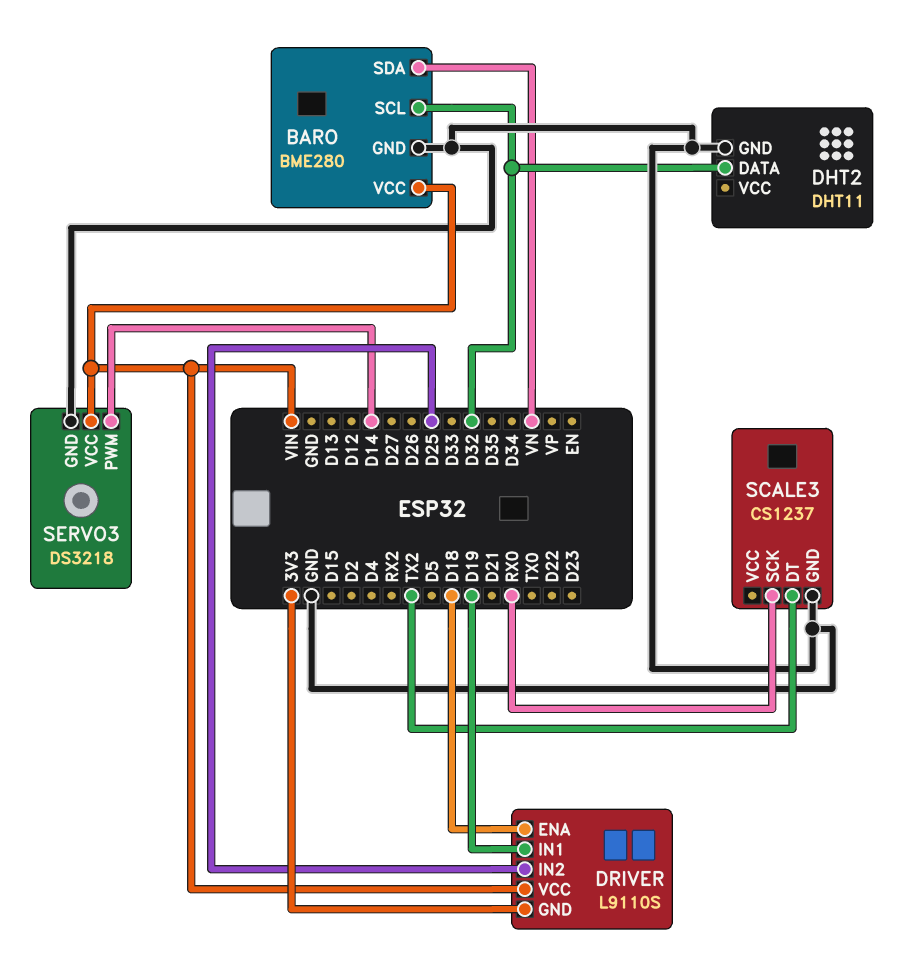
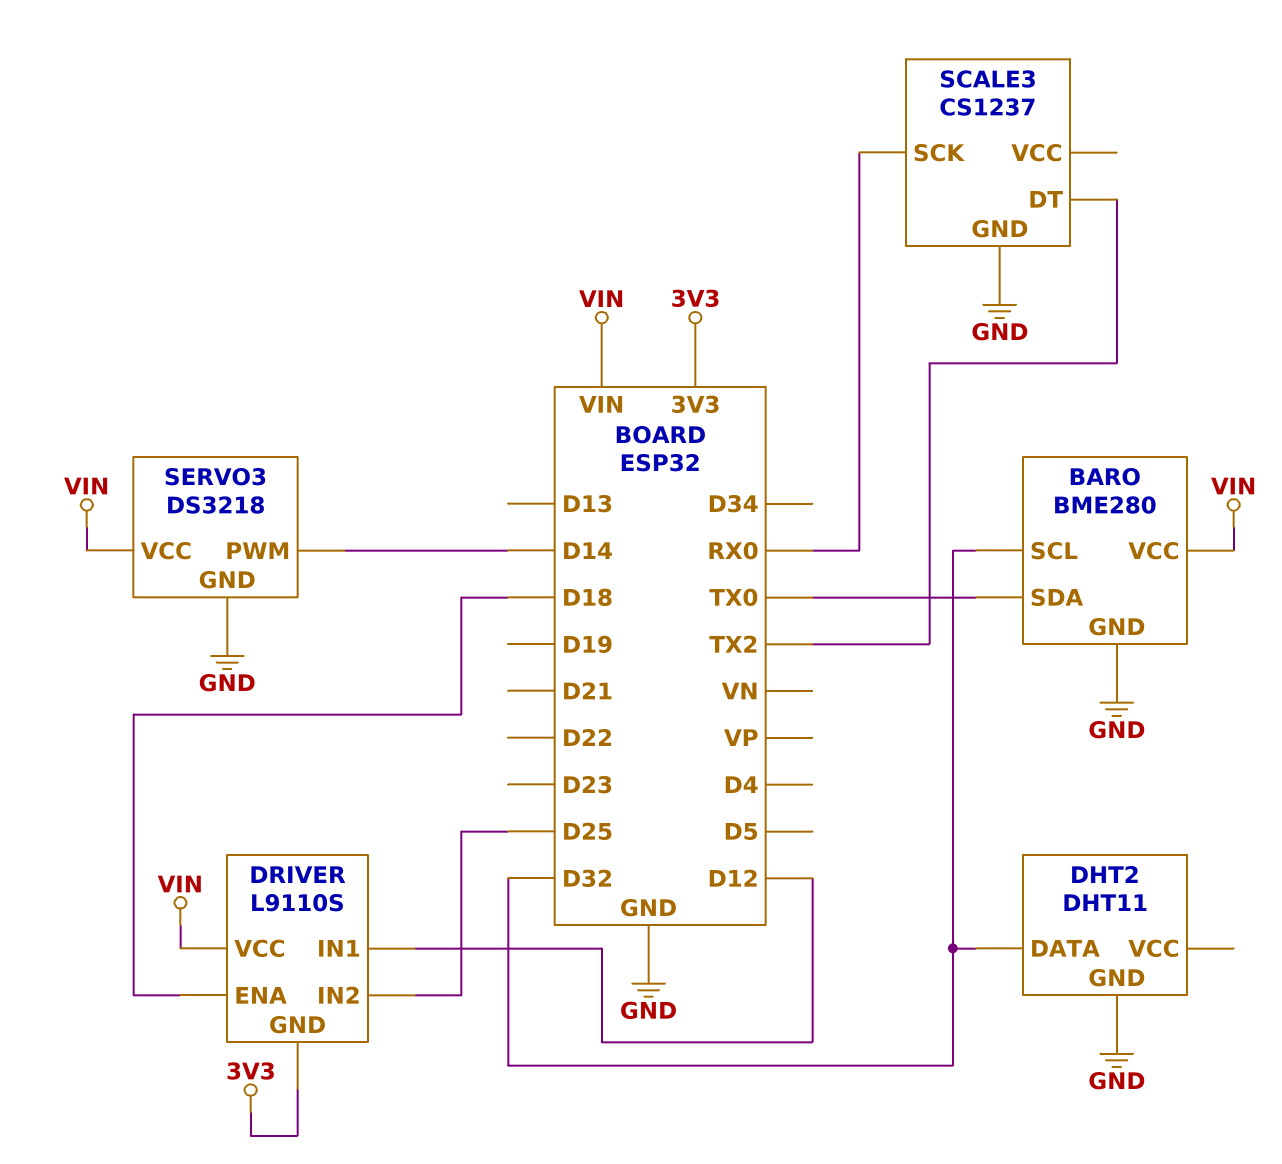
BARO pin SDA: VN -> TX0
DRIVER pin IN1: D19 -> D12

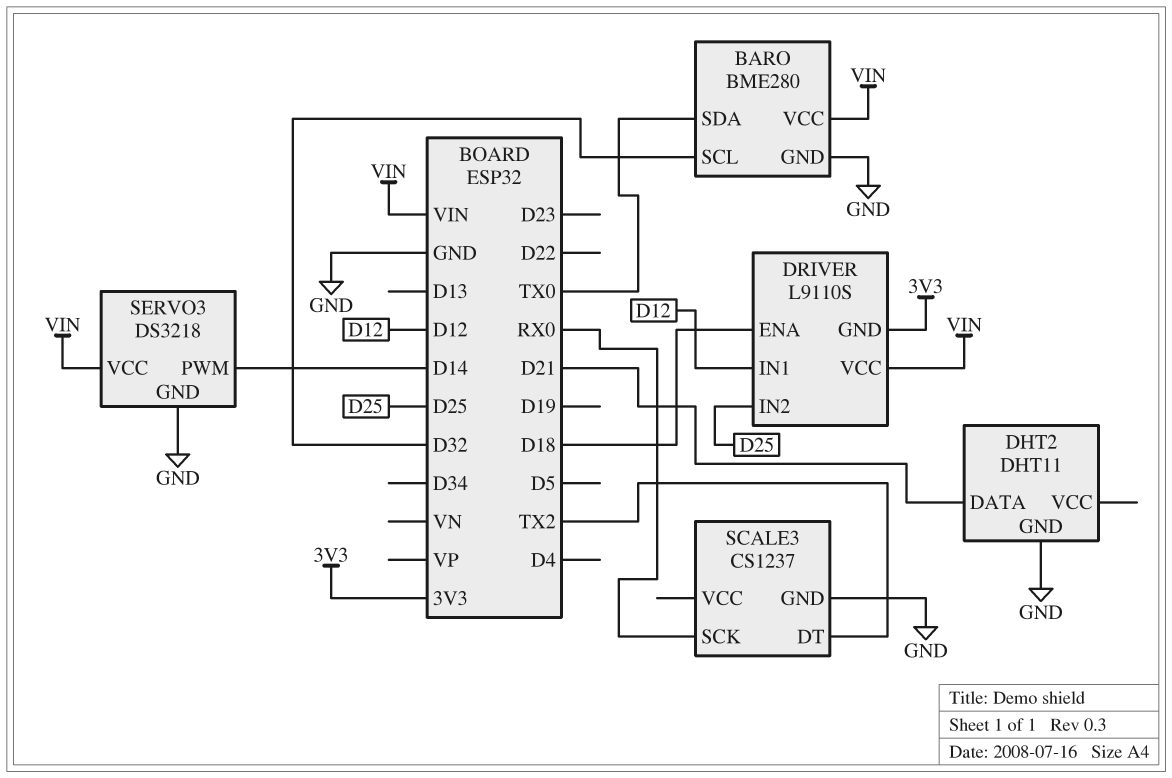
DHT2 pin DATA: D32 -> D21

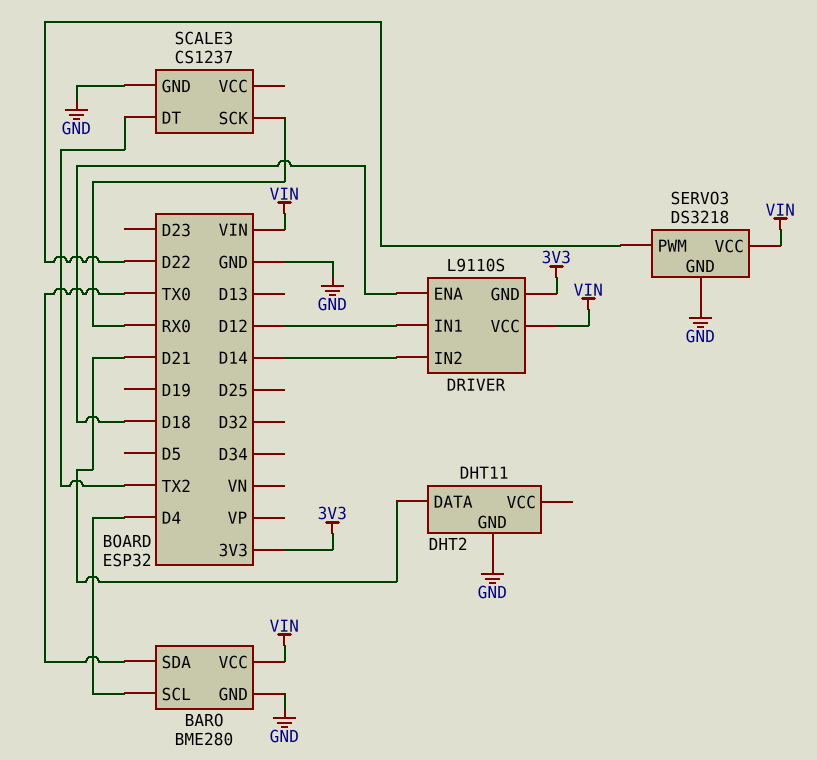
BARO pin SCL: D32 -> D4
DRIVER pin IN2: D25 -> D14
SERVO3 pin PWM: D14 -> D22

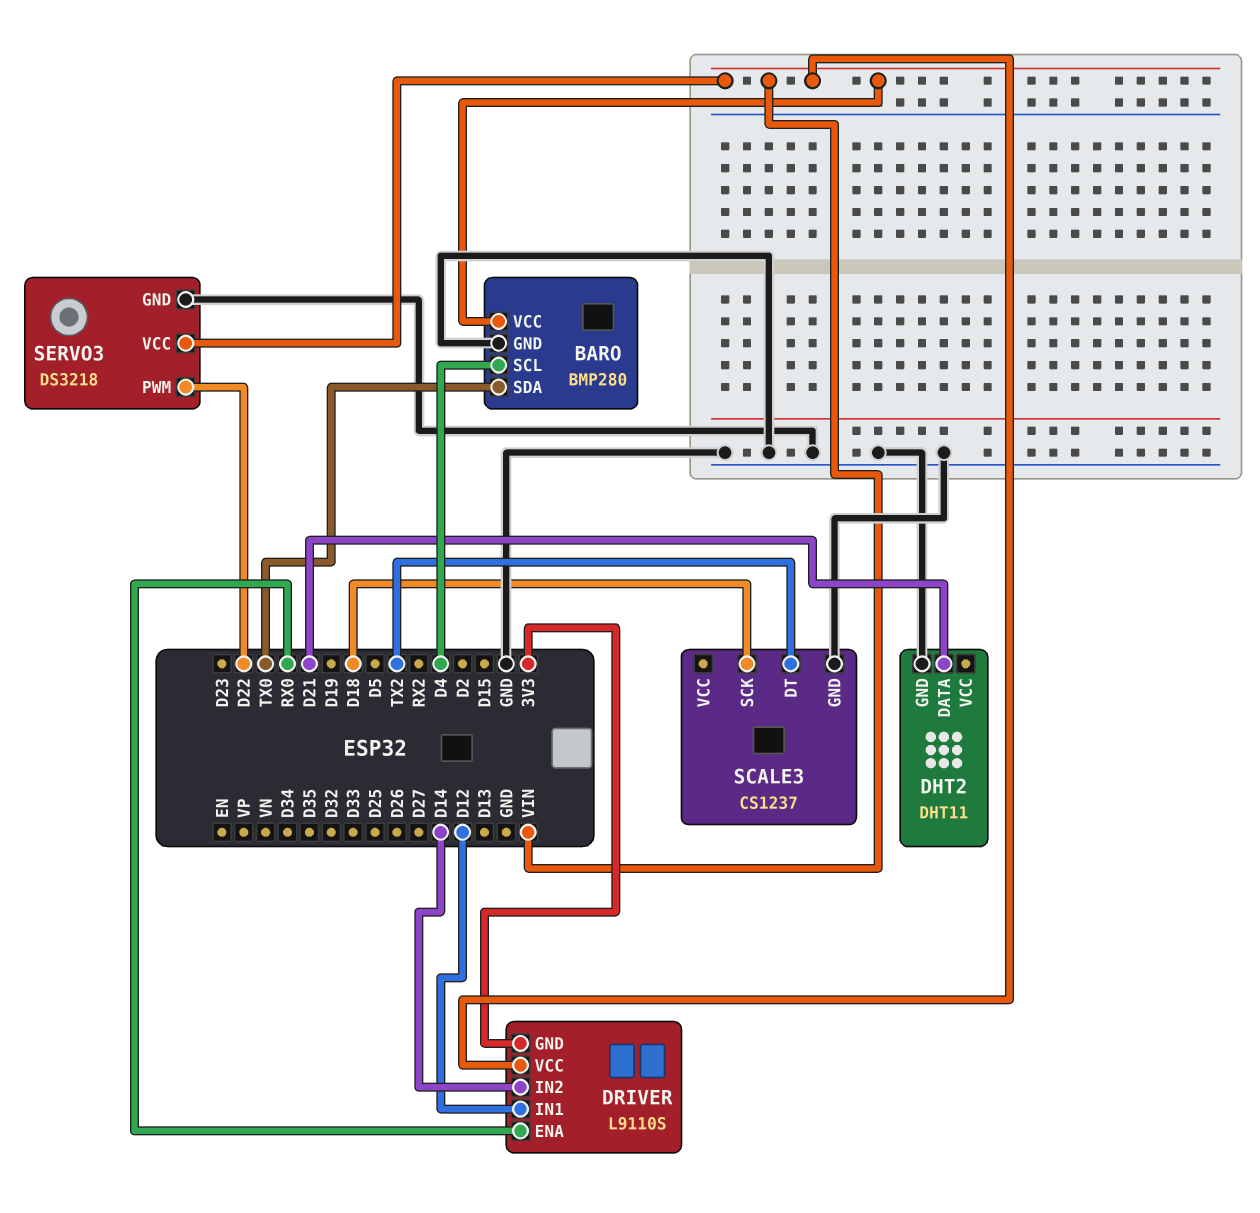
BARO: BME280 -> BMP280
DRIVER pin ENA: D18 -> RX0
SCALE3 pin SCK: RX0 -> D18

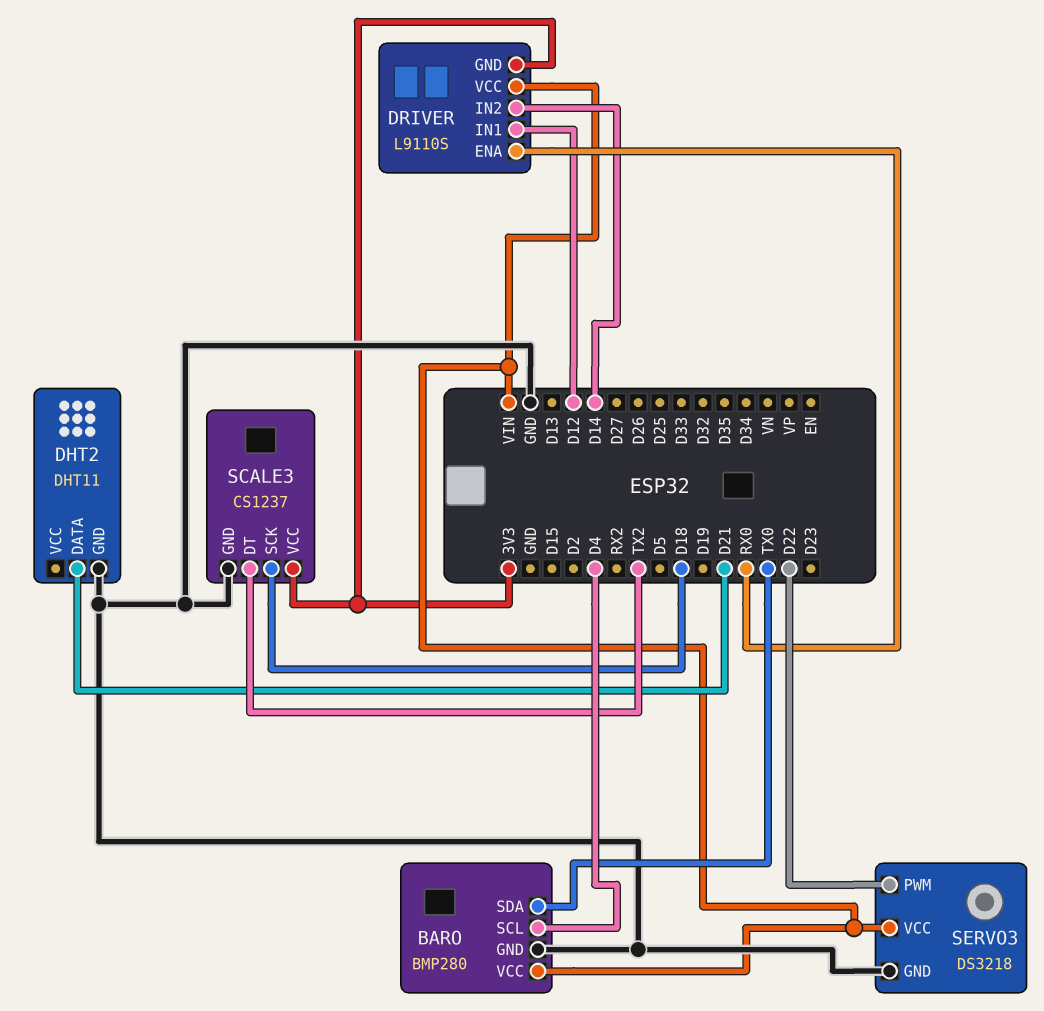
SCALE3 pin VCC: none -> 3V3

